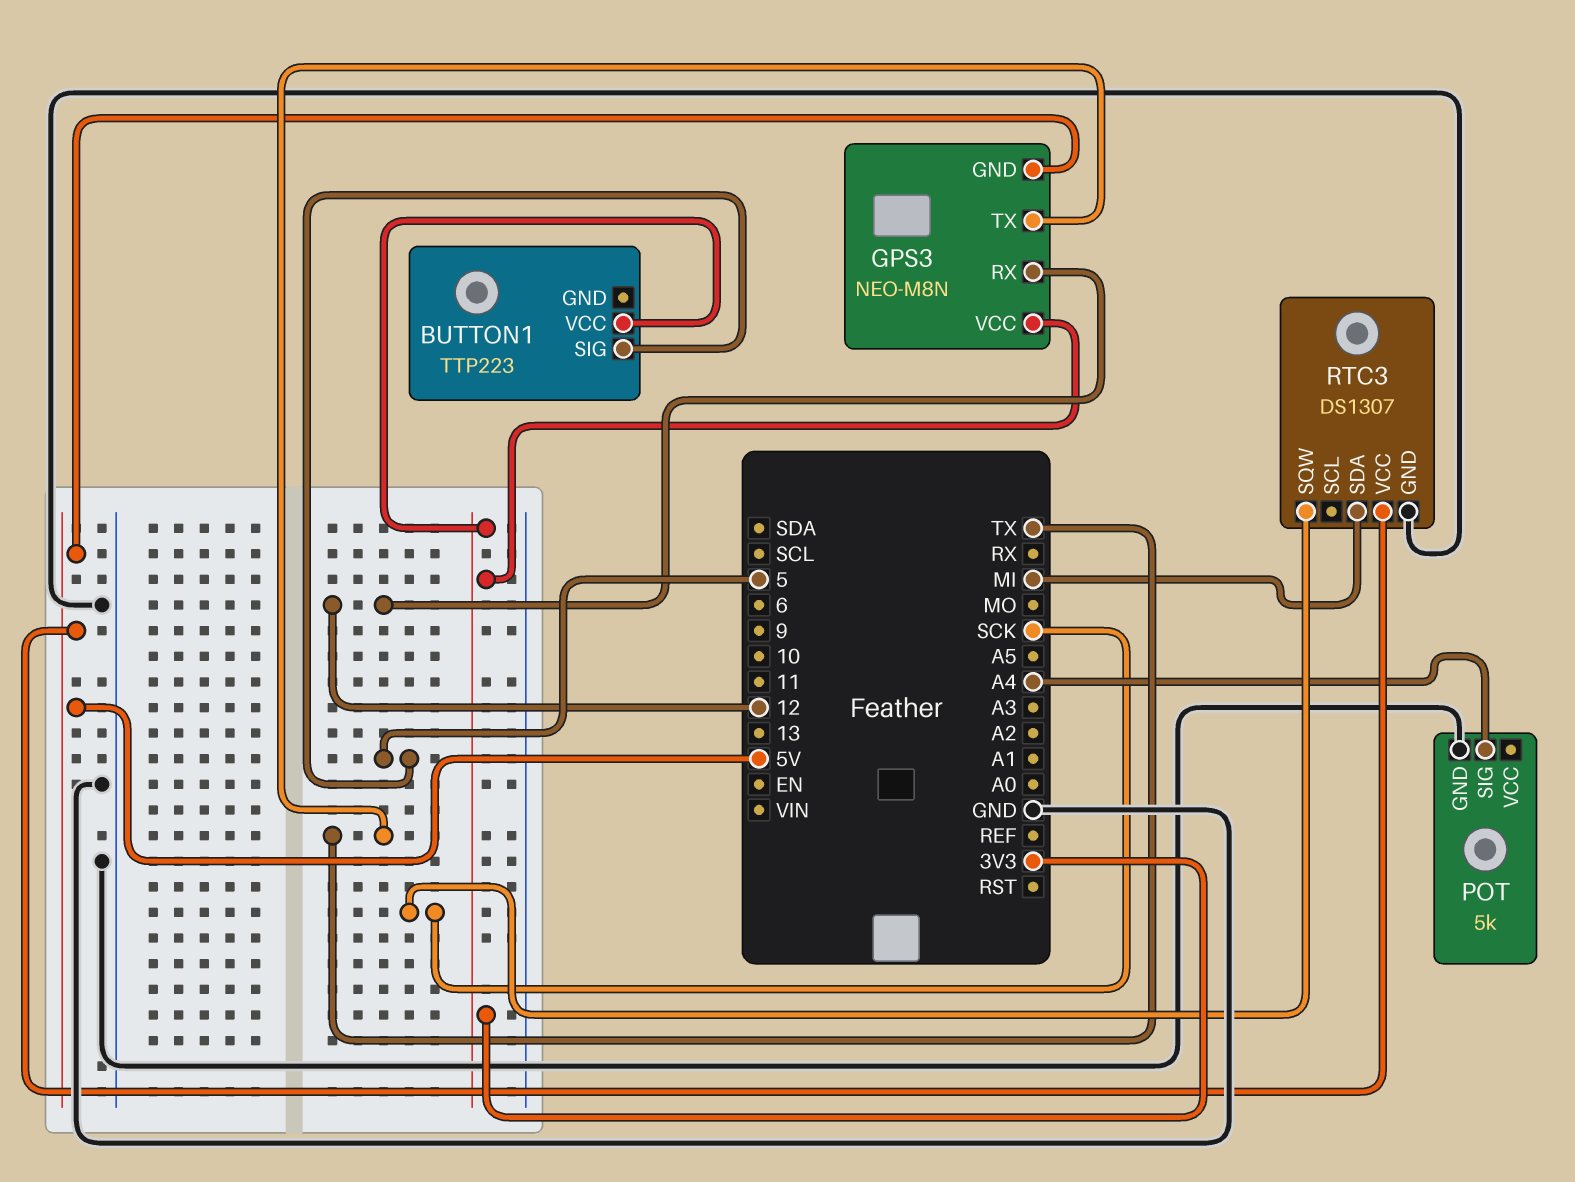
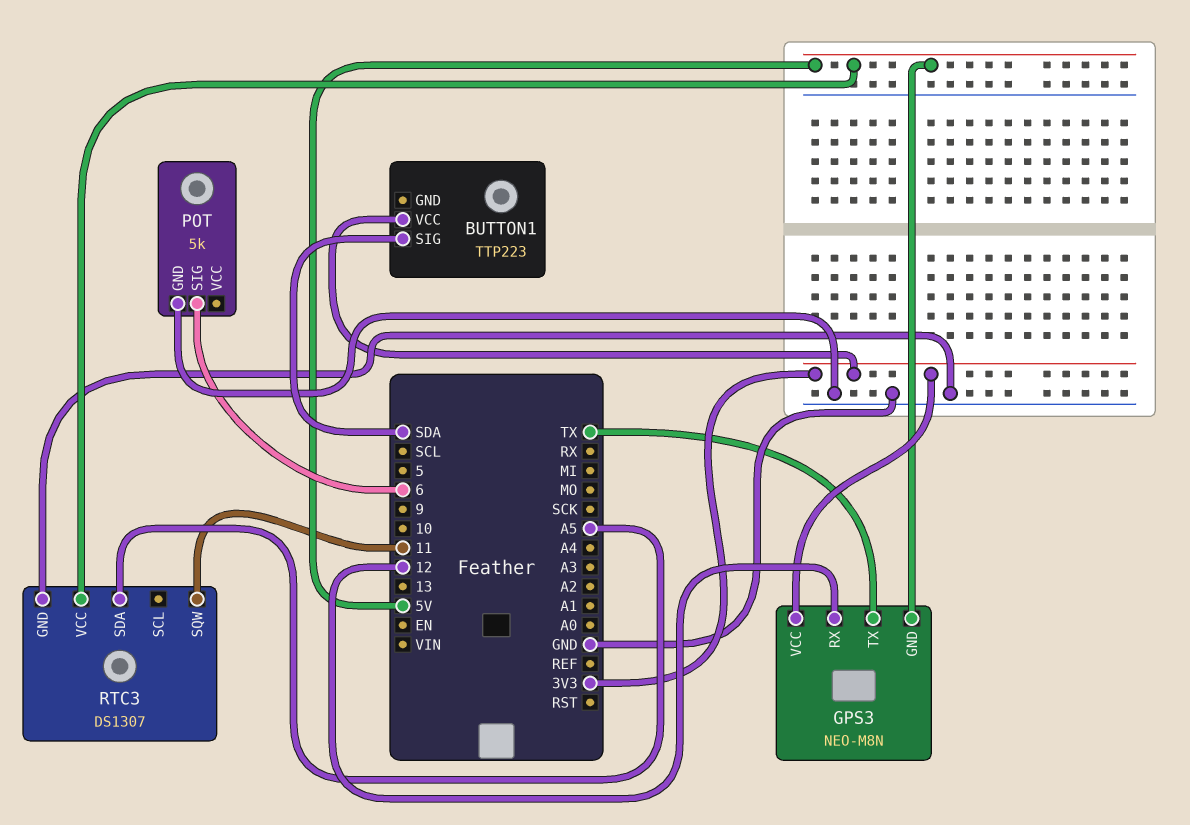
BUTTON1 pin SIG: 5 -> SDA
POT pin SIG: A4 -> 6
RTC3 pin SDA: MI -> A5
RTC3 pin SQW: SCK -> 11

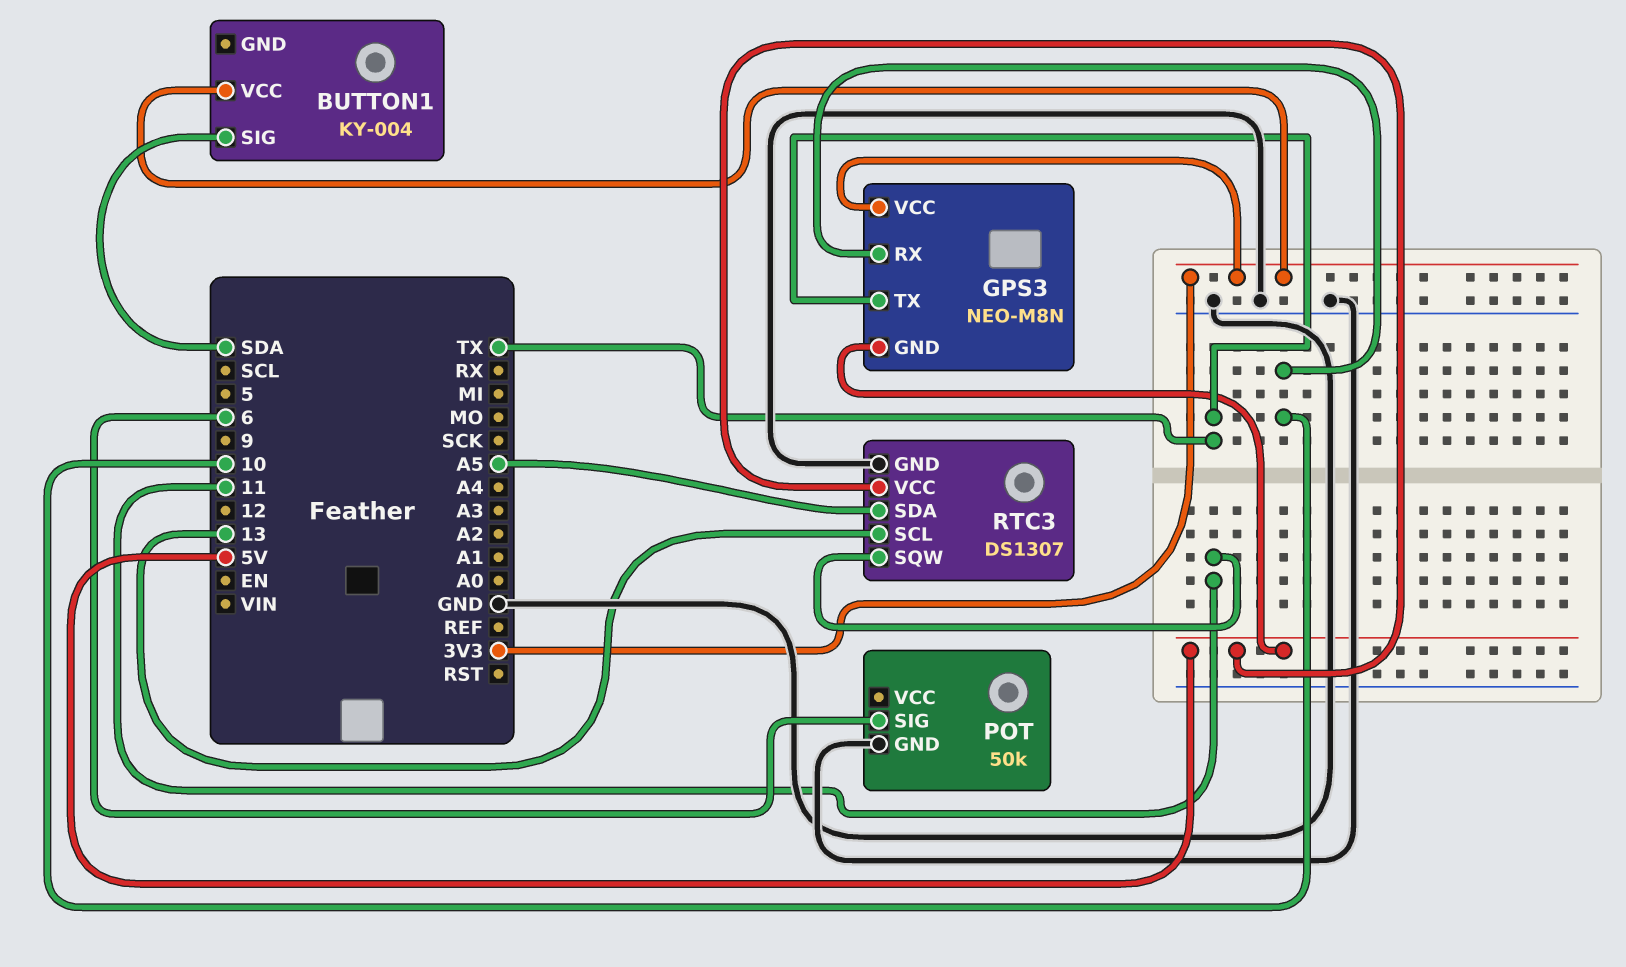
BUTTON1: TTP223 -> KY-004
GPS3 pin RX: 12 -> 10
POT: 5k -> 50k
RTC3 pin SCL: none -> 13

